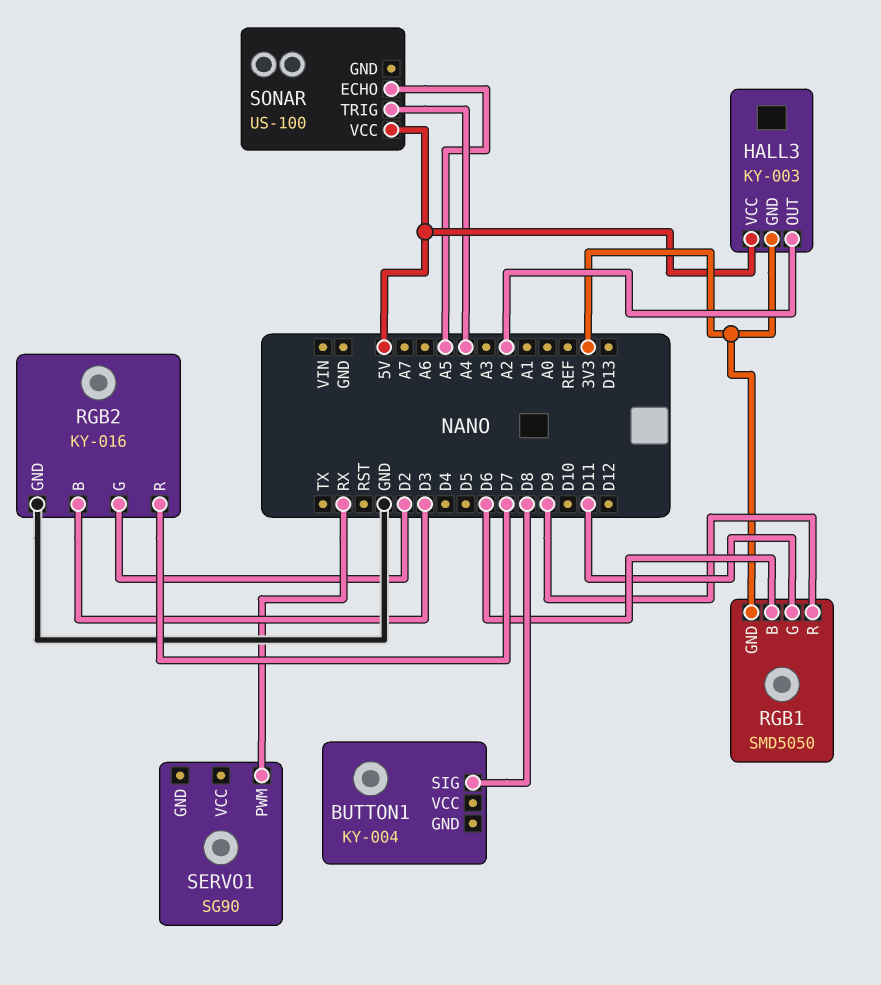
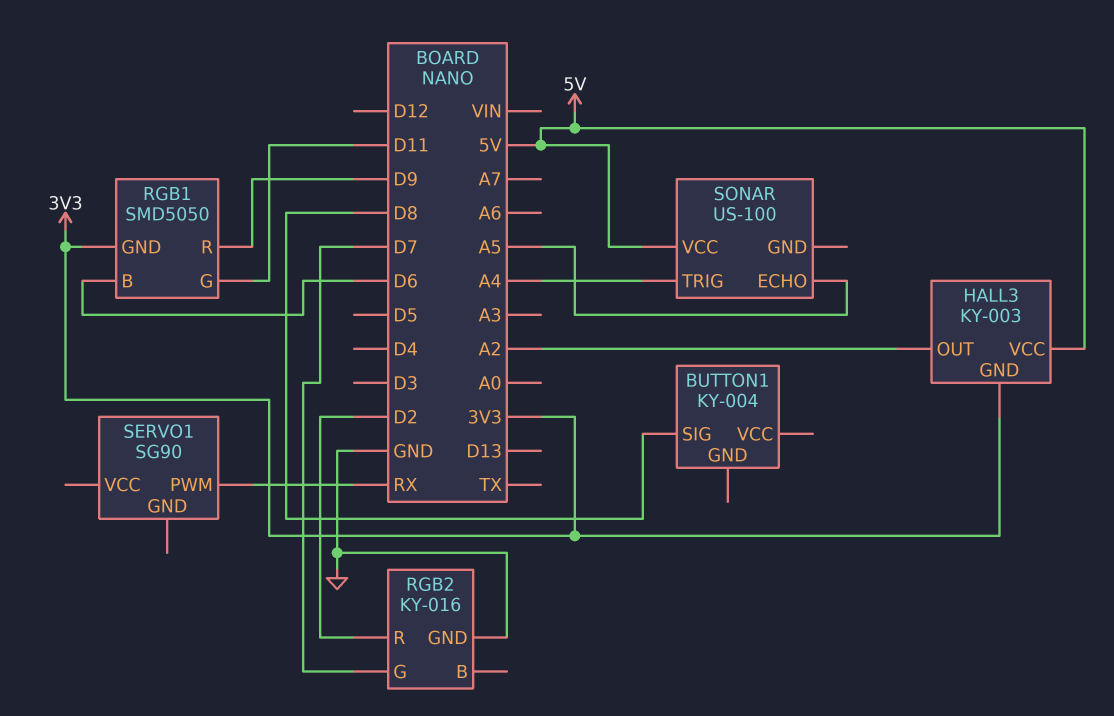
RGB2 pin B: D3 -> none
RGB2 pin G: D2 -> D7
RGB2 pin R: D7 -> D2

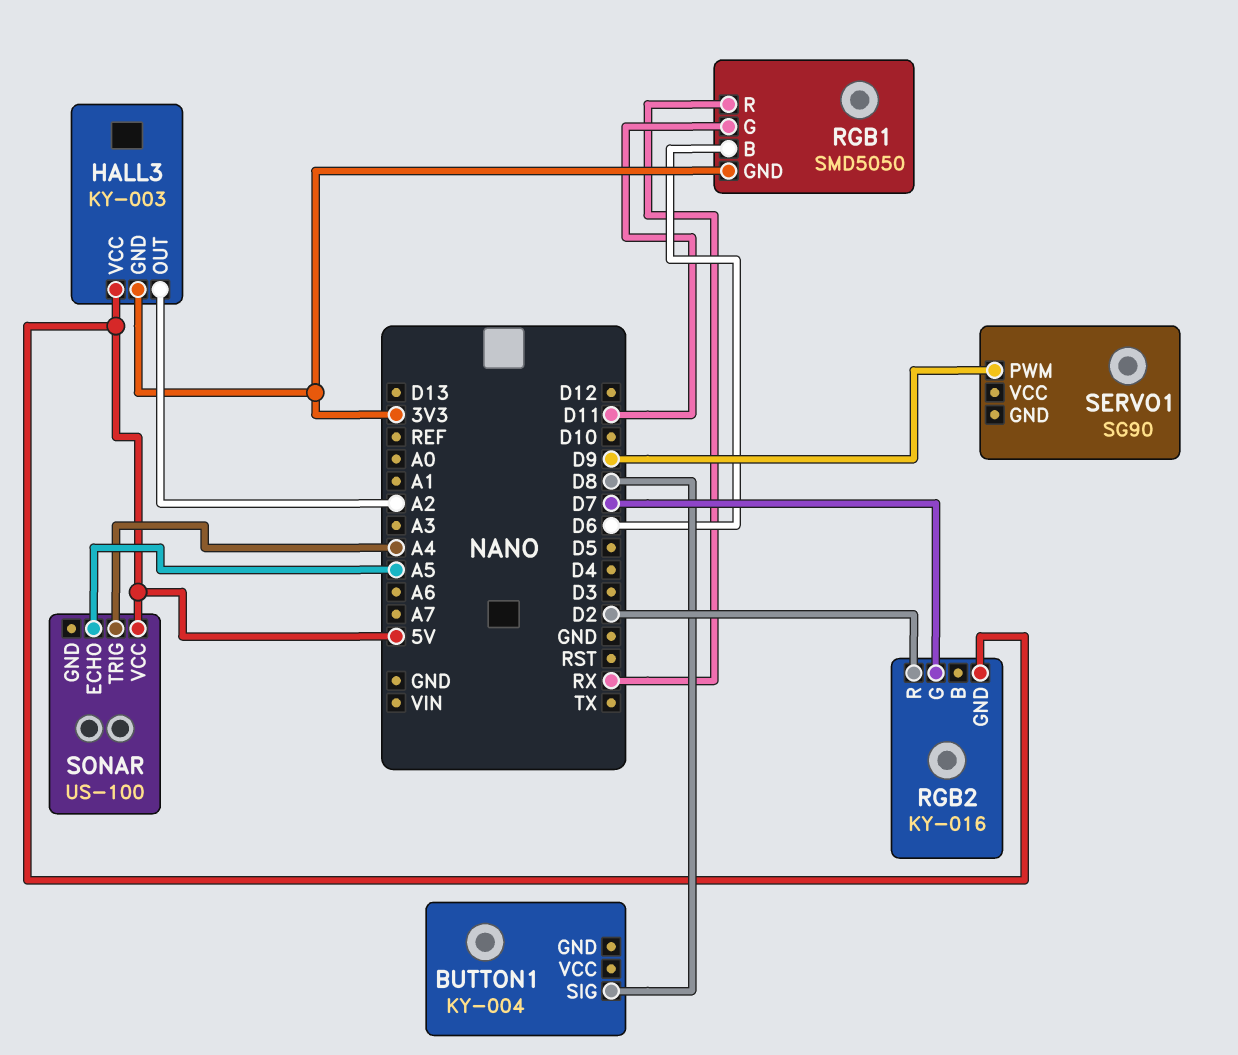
RGB1 pin R: D9 -> RX
RGB2 pin GND: GND -> 5V
SERVO1 pin PWM: RX -> D9

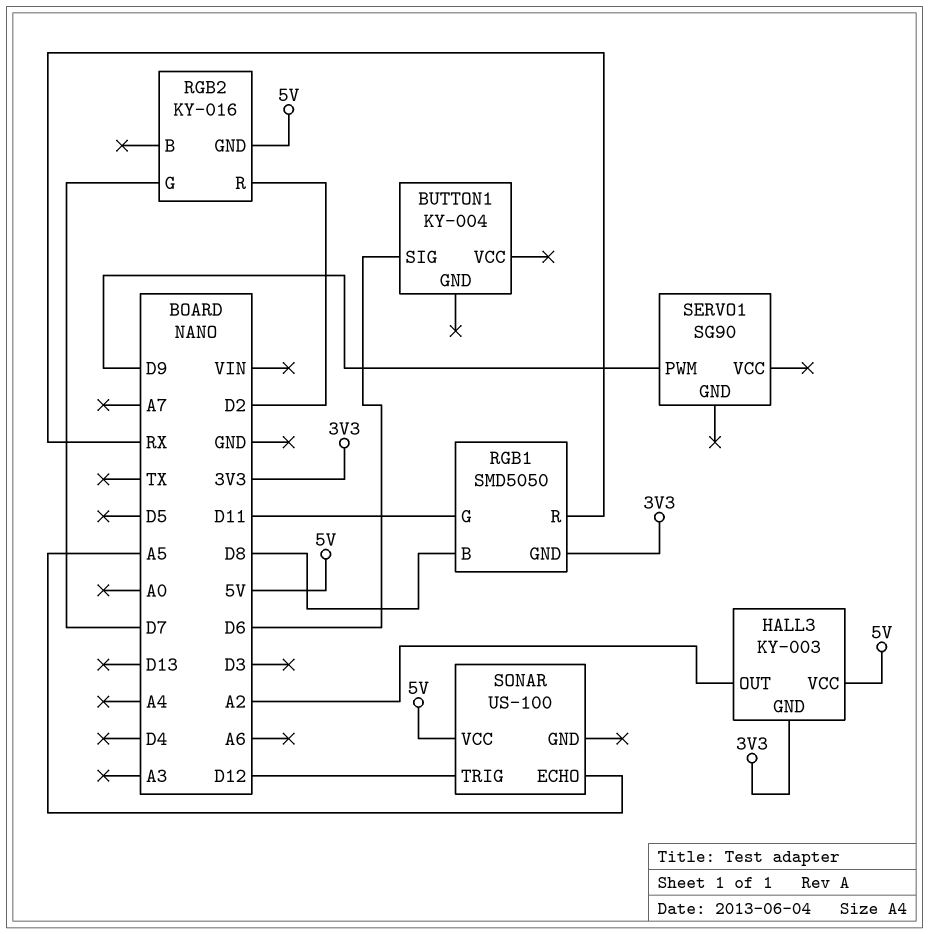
BUTTON1 pin SIG: D8 -> D6
RGB1 pin B: D6 -> D8
SONAR pin TRIG: A4 -> D12

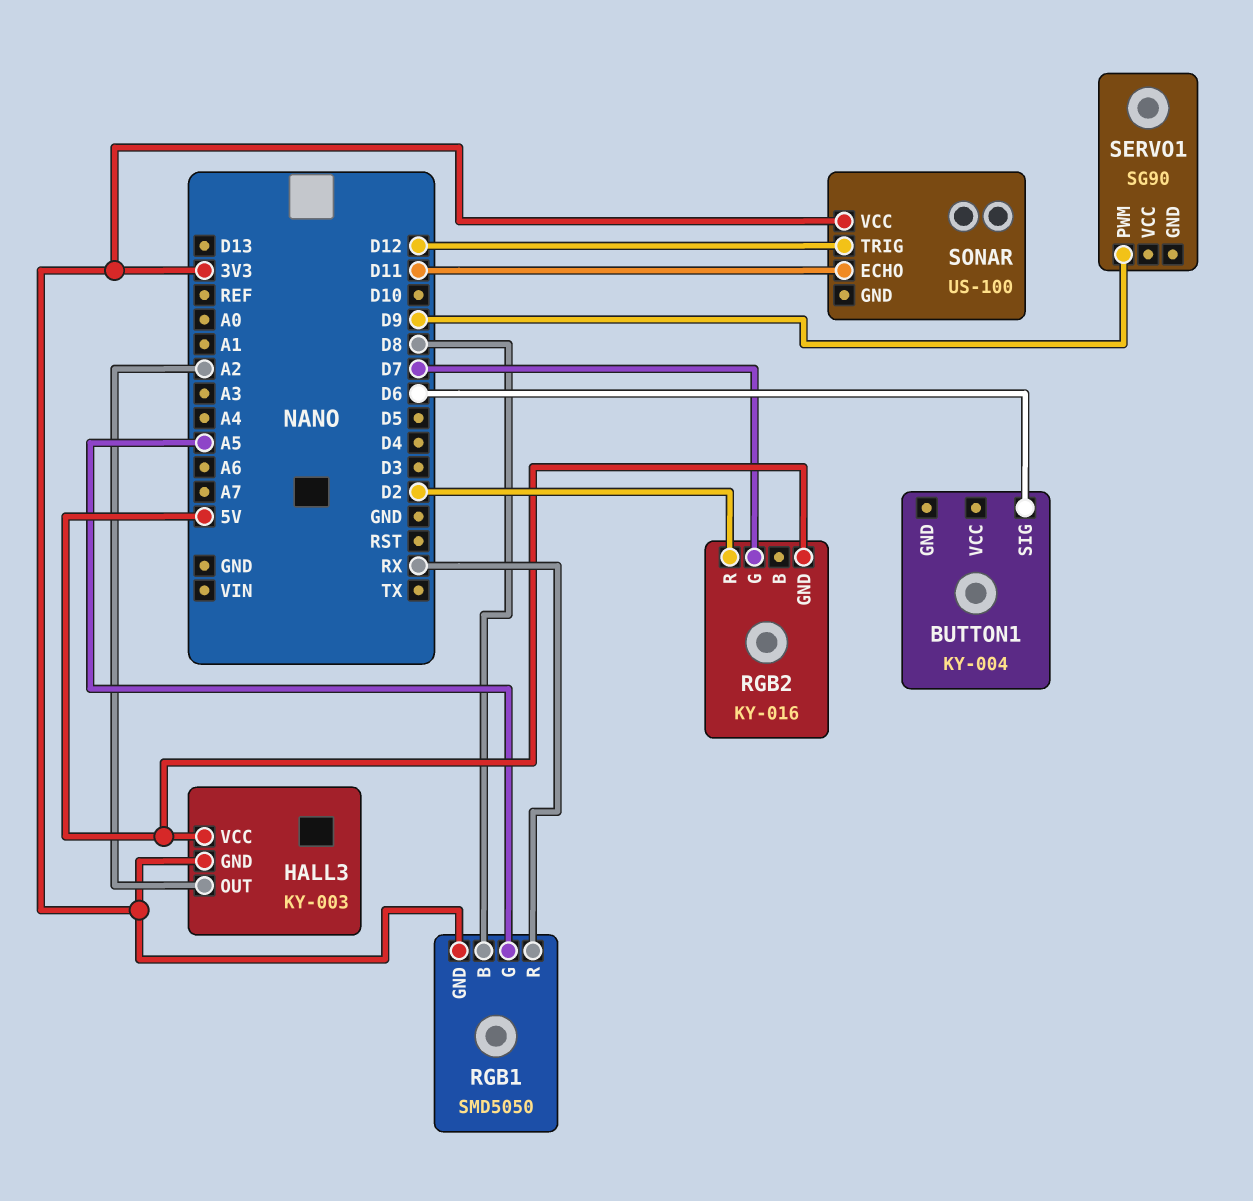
RGB1 pin G: D11 -> A5
SONAR pin ECHO: A5 -> D11
SONAR pin VCC: 5V -> 3V3

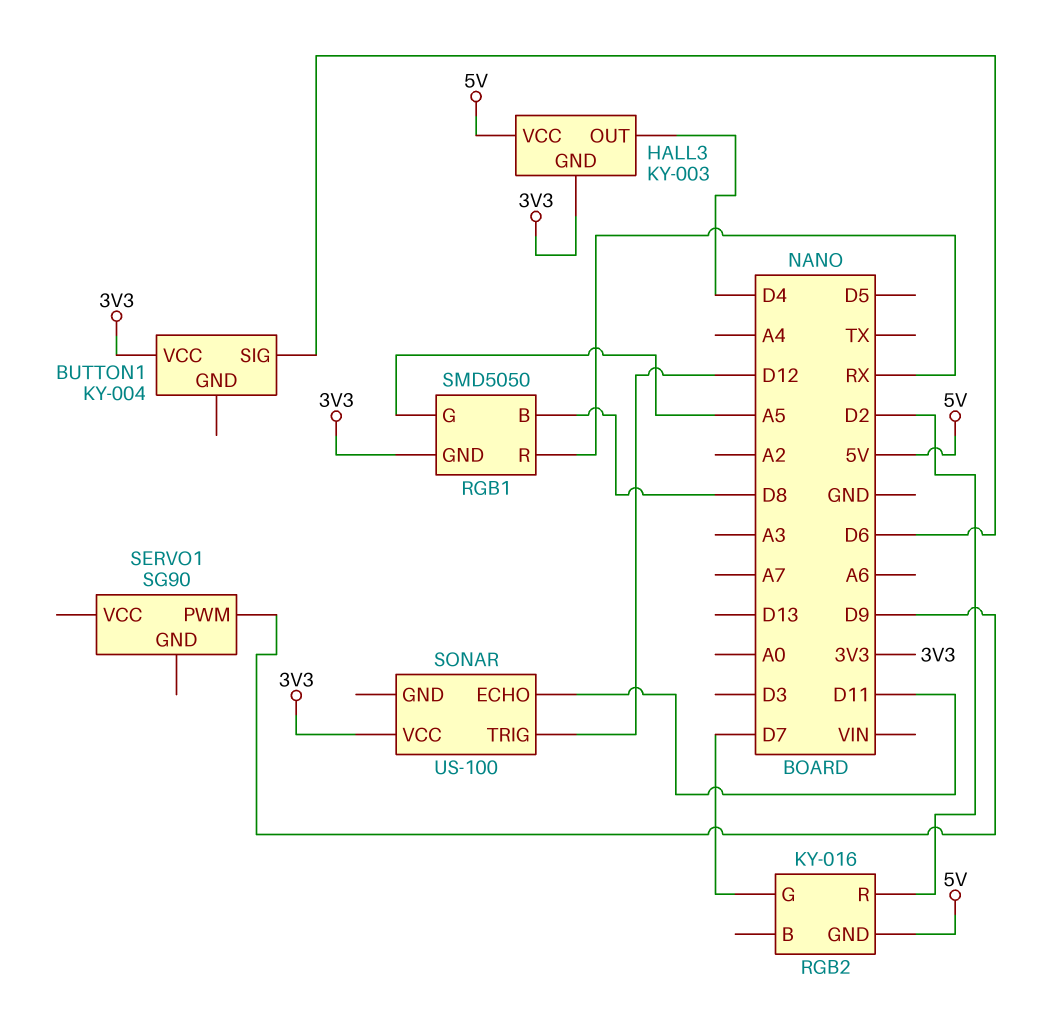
BUTTON1 pin VCC: none -> 3V3
HALL3 pin OUT: A2 -> D4

